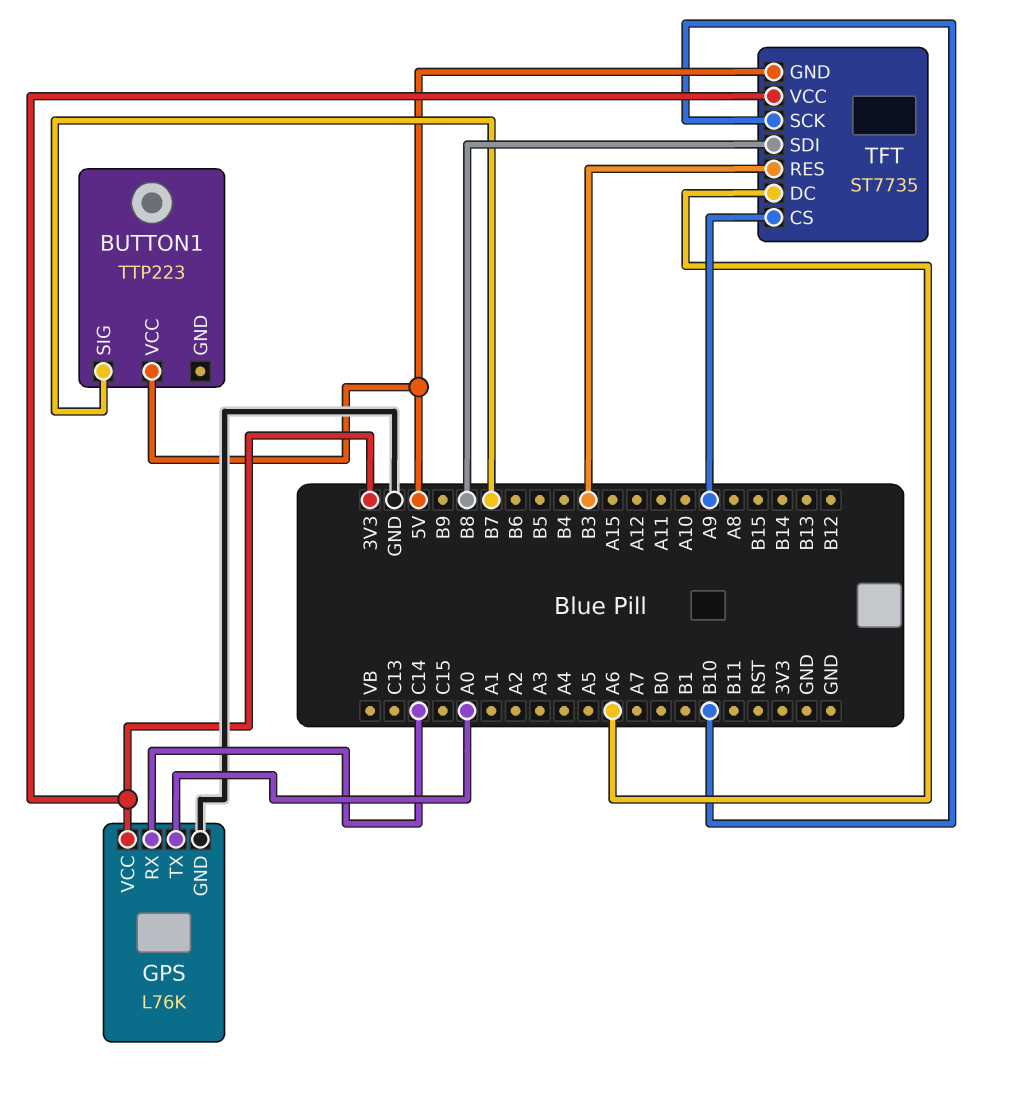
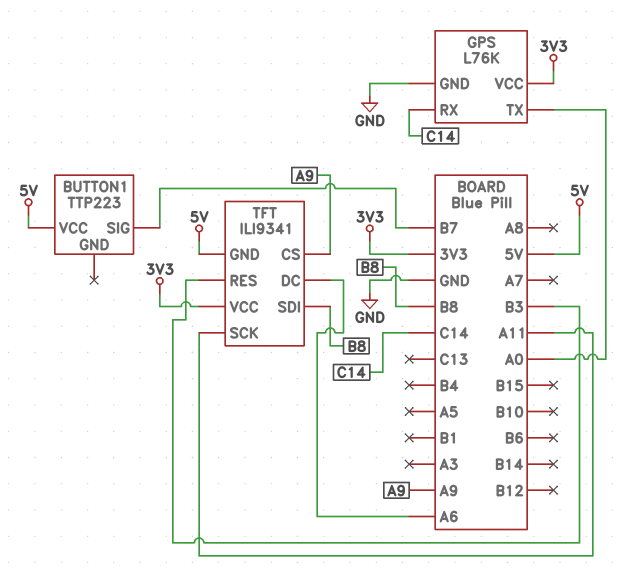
TFT: ST7735 -> ILI9341
TFT pin SCK: B10 -> A11

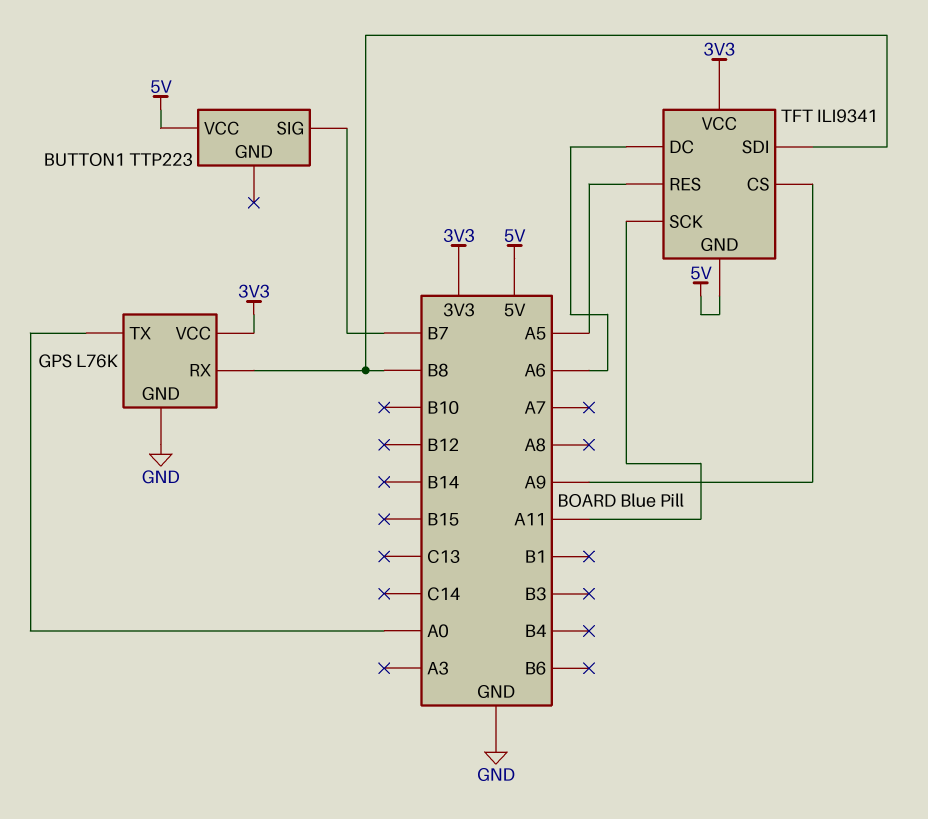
GPS pin RX: C14 -> B8
TFT pin RES: B3 -> A5

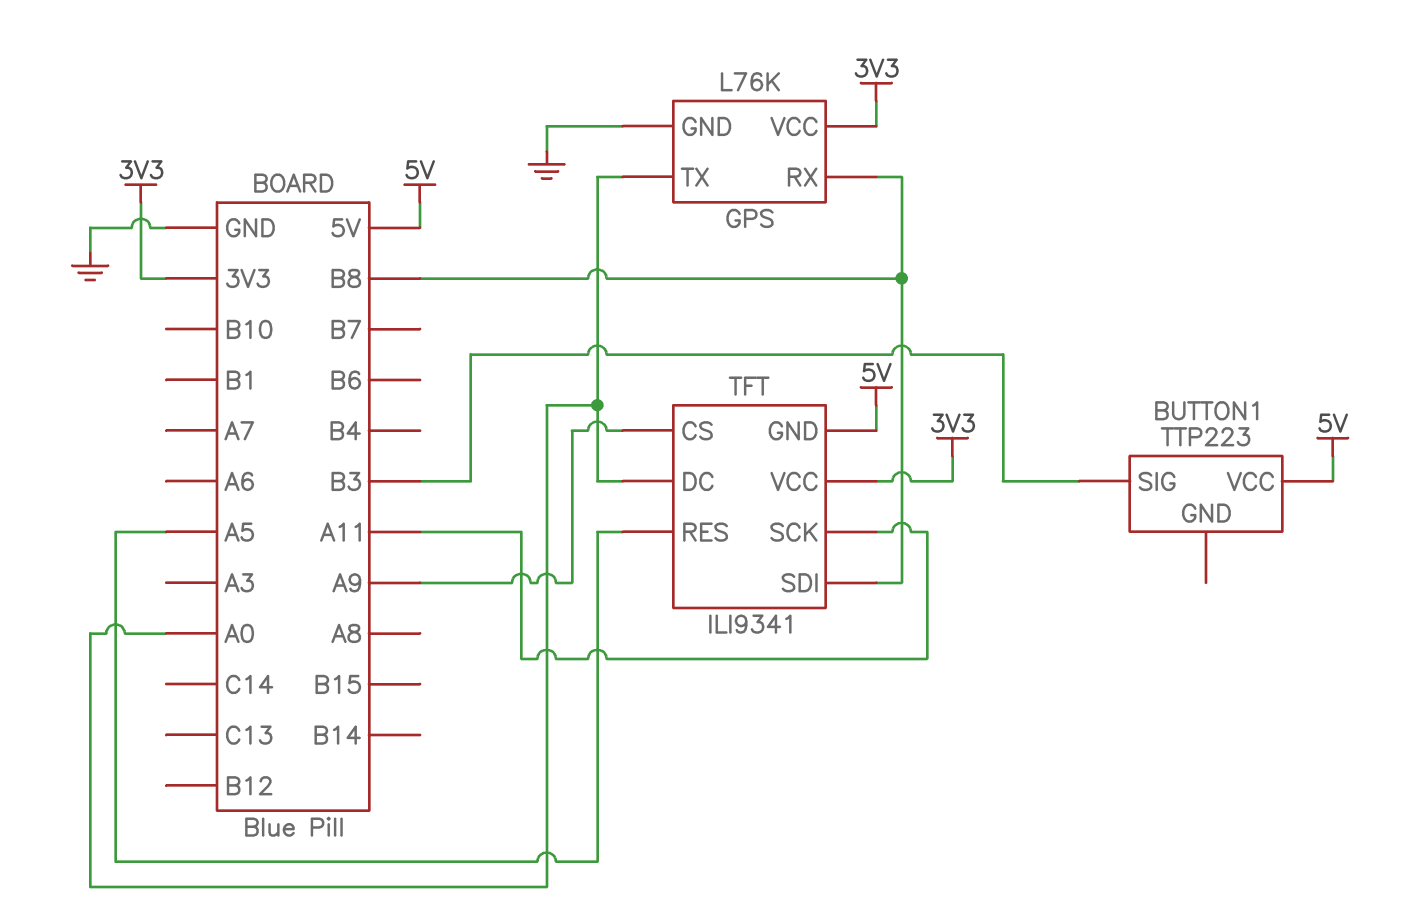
BUTTON1 pin SIG: B7 -> B3
TFT pin DC: A6 -> A0

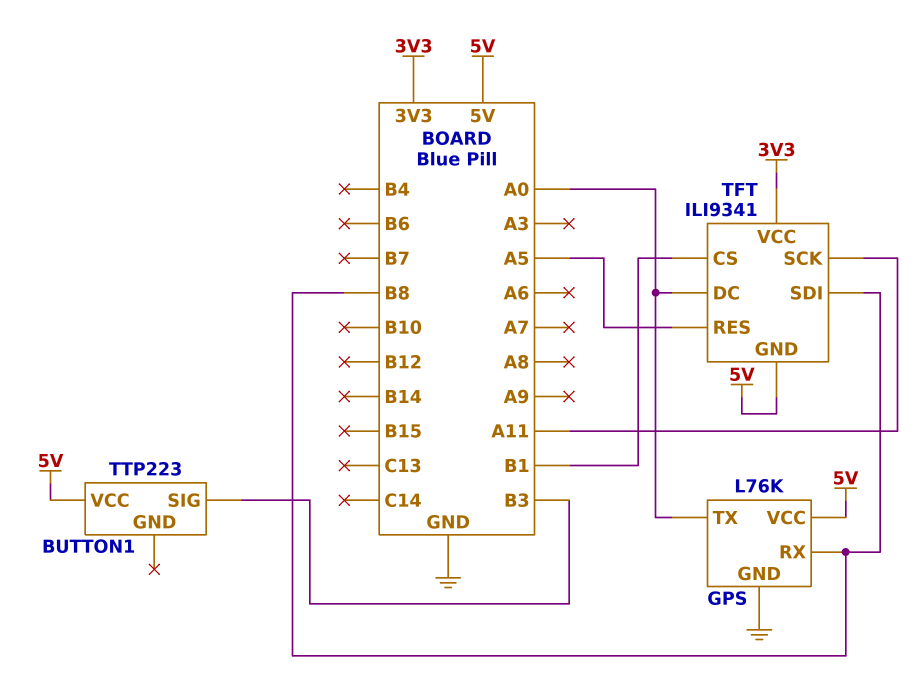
GPS pin VCC: 3V3 -> 5V
TFT pin CS: A9 -> B1

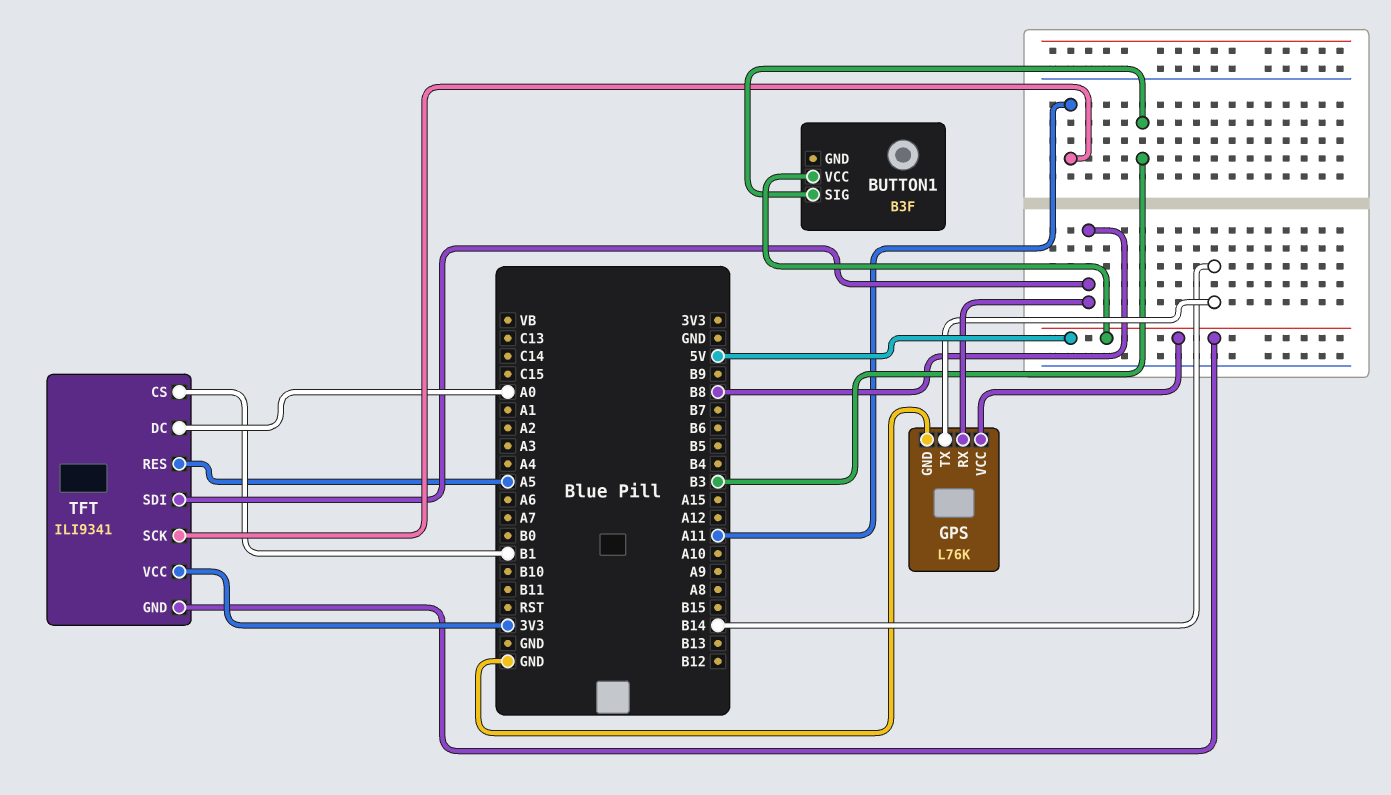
BUTTON1: TTP223 -> B3F
GPS pin TX: A0 -> B14

